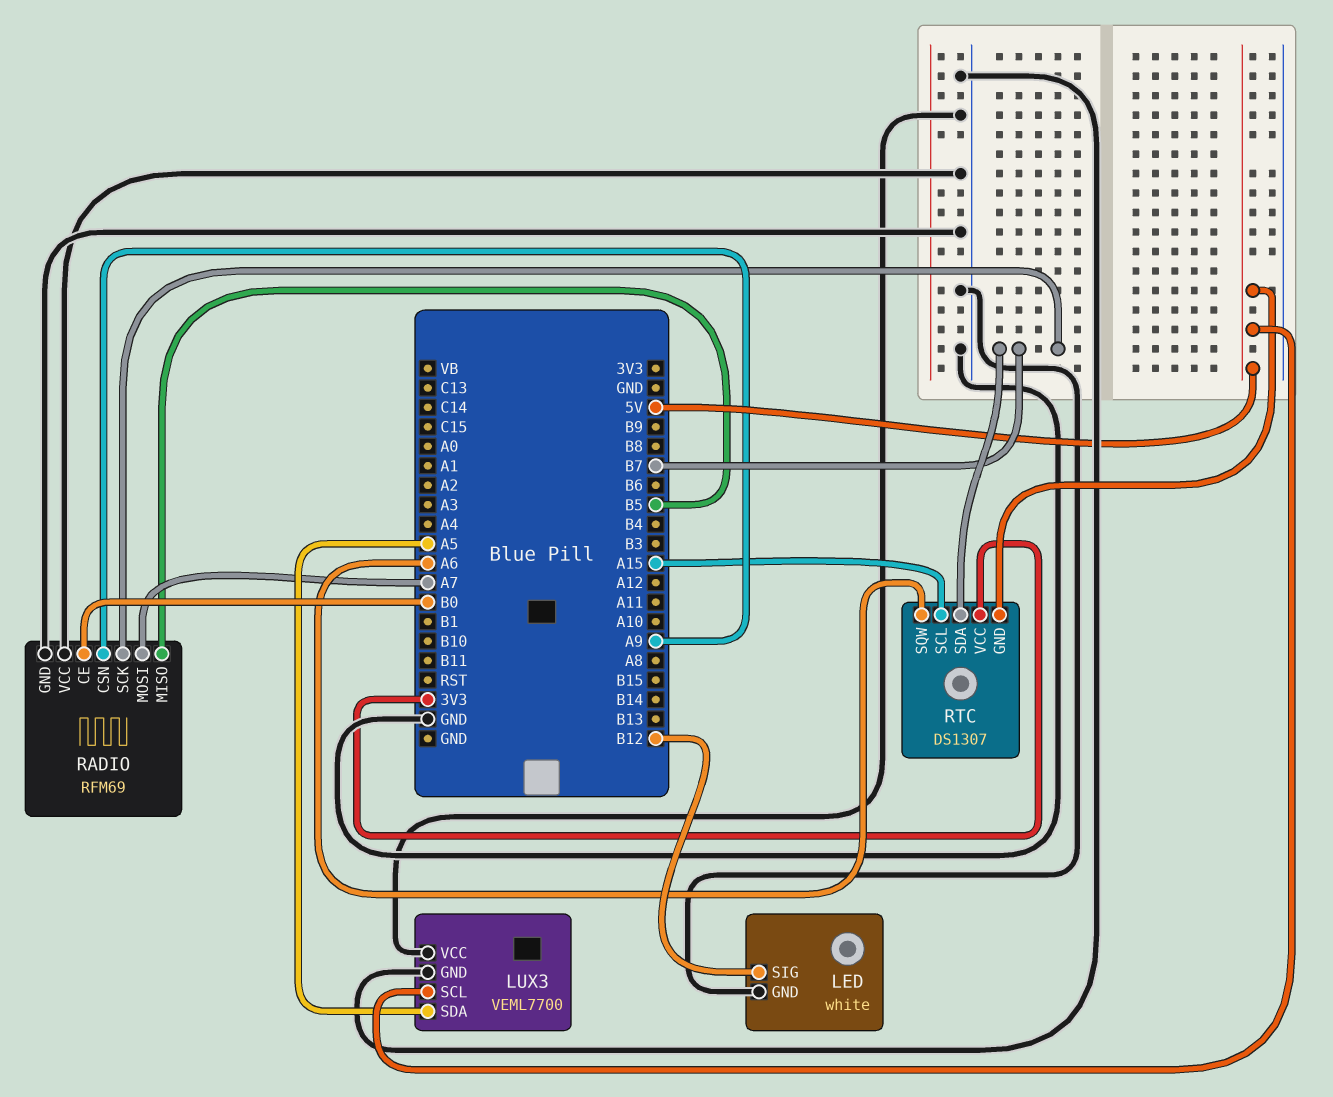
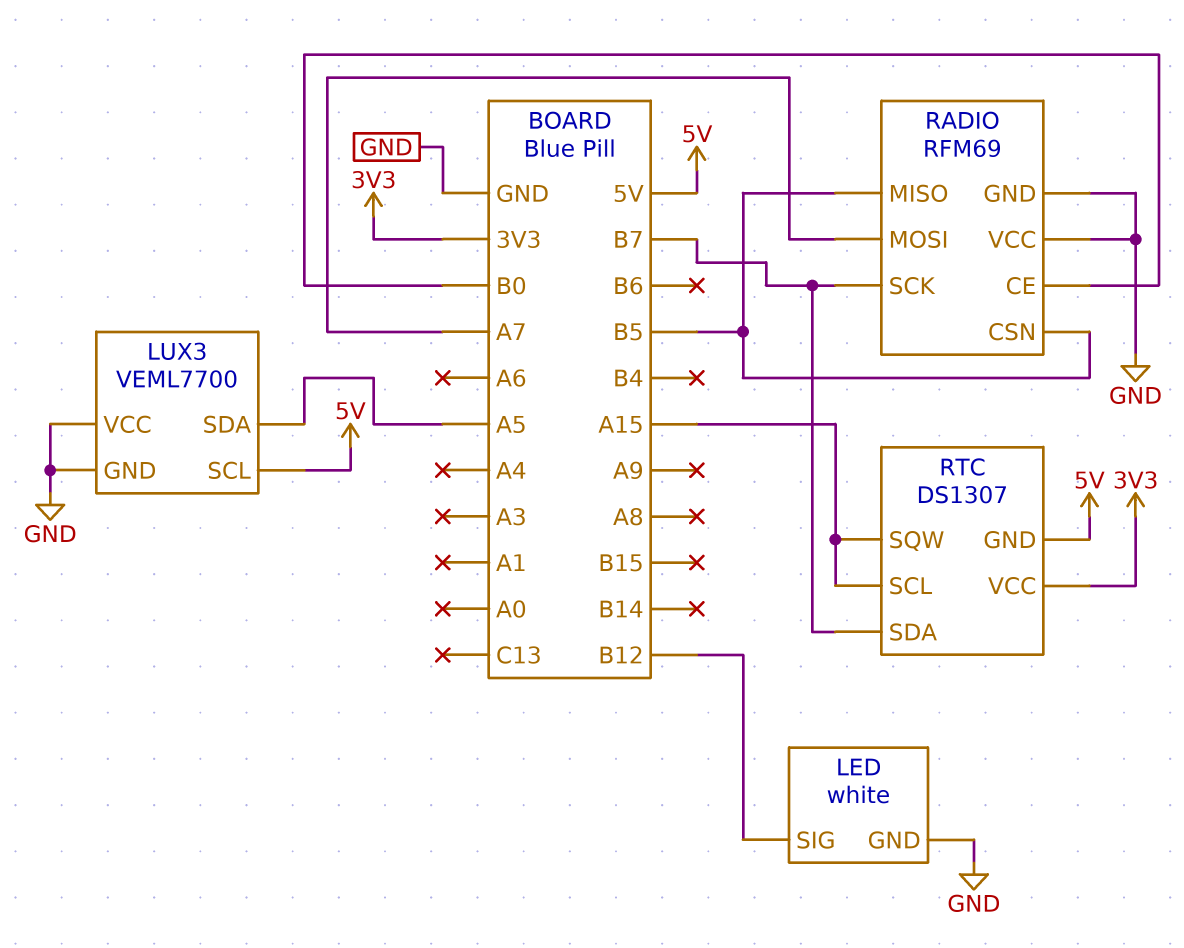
RADIO pin CSN: A9 -> B5
RTC pin SQW: A6 -> A15

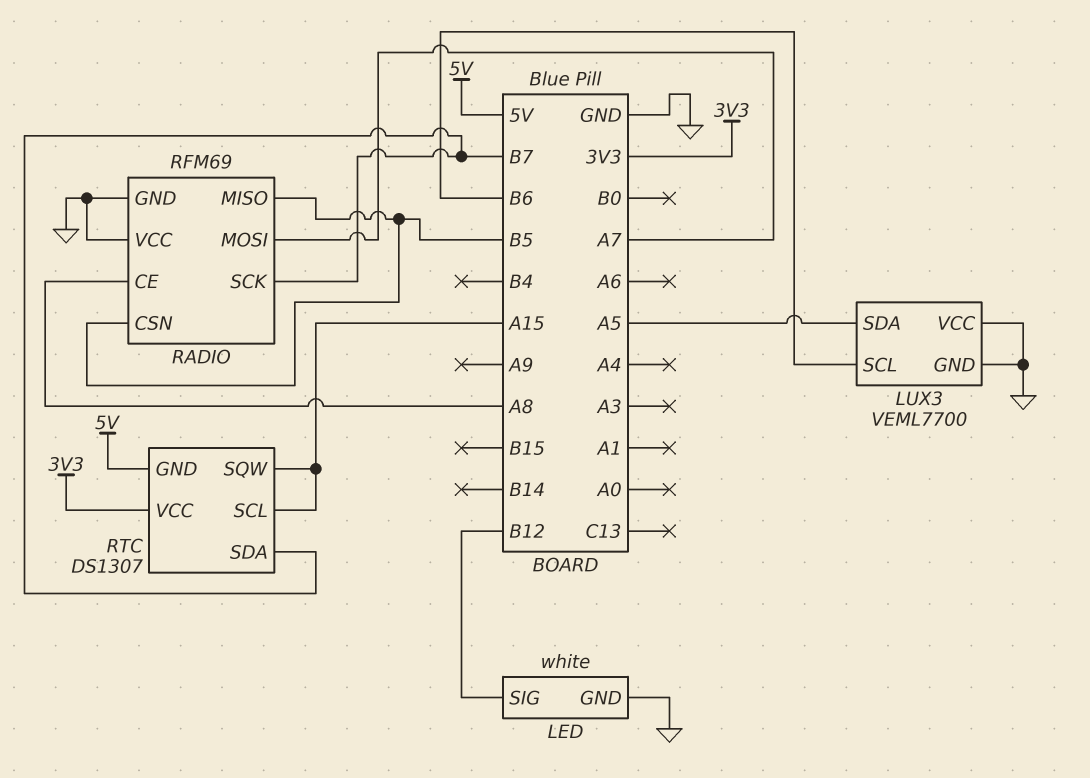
LUX3 pin SCL: 5V -> B6
RADIO pin CE: B0 -> A8

